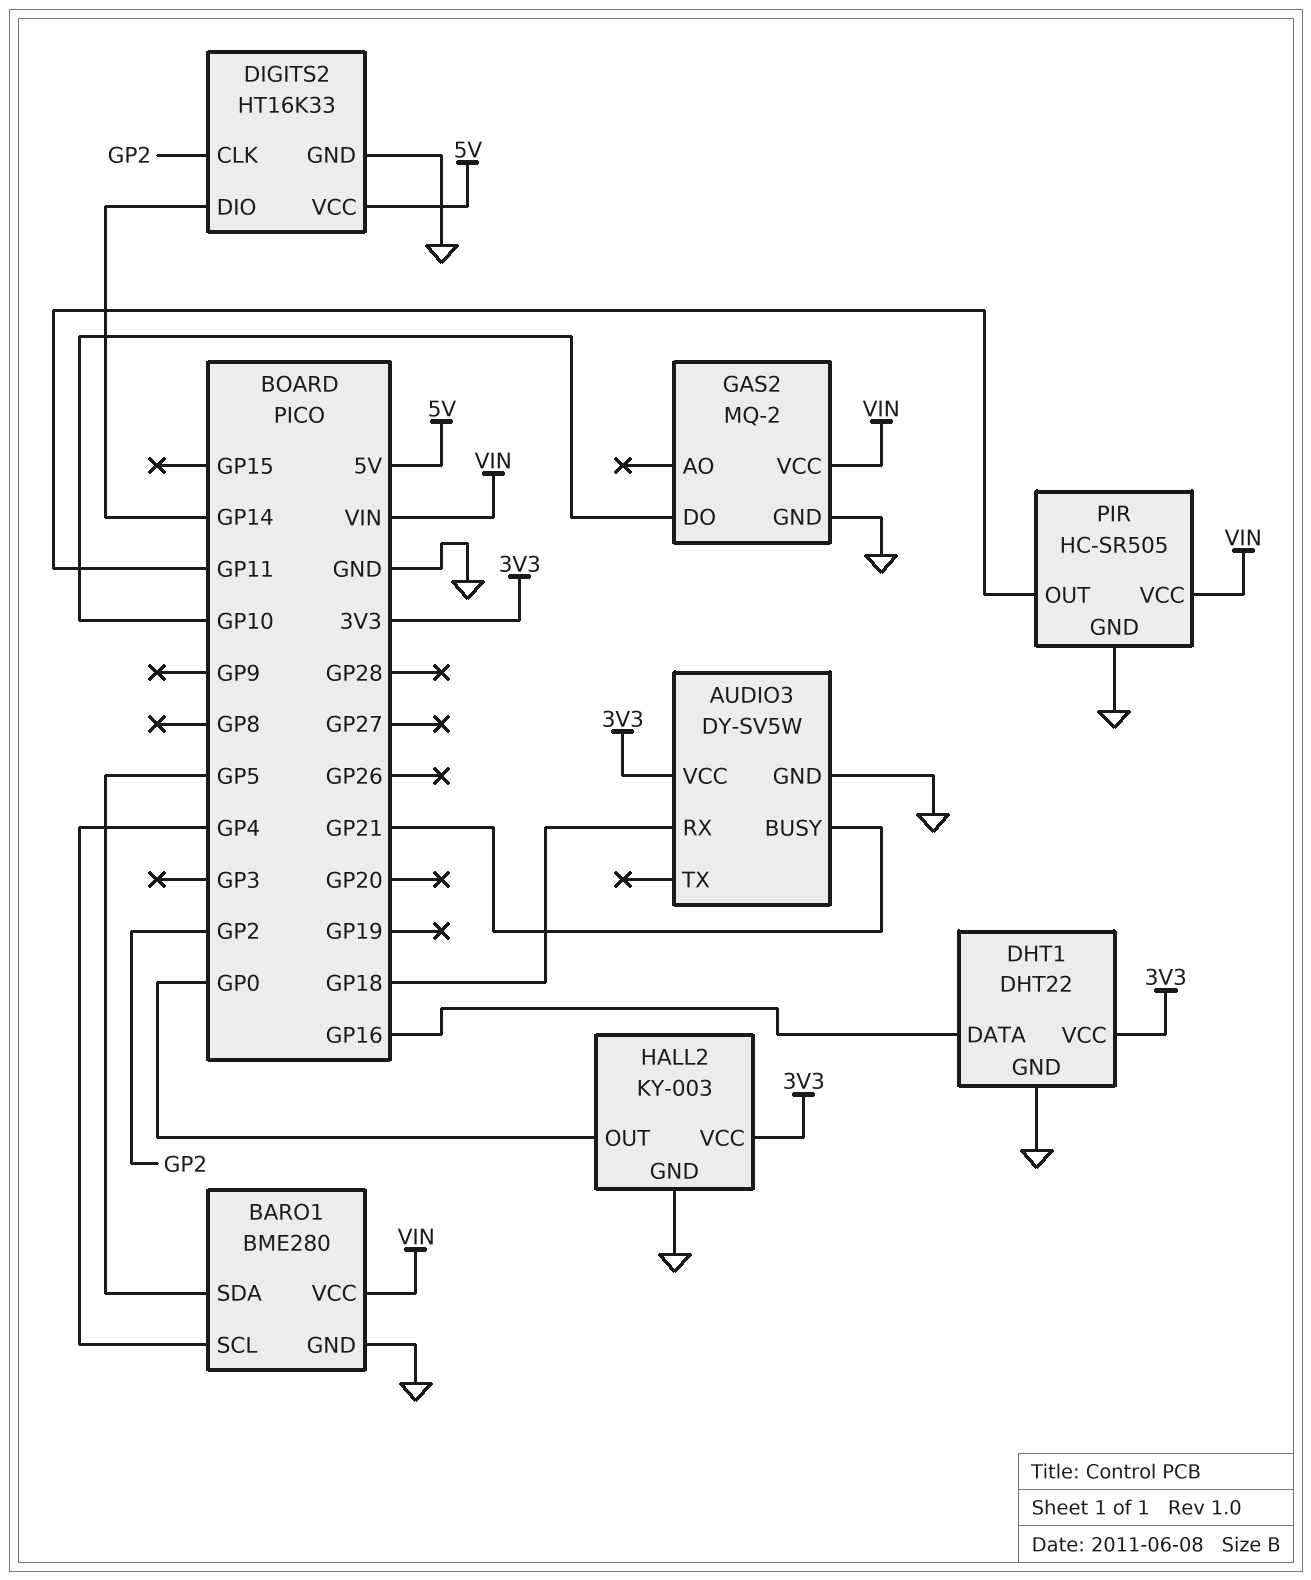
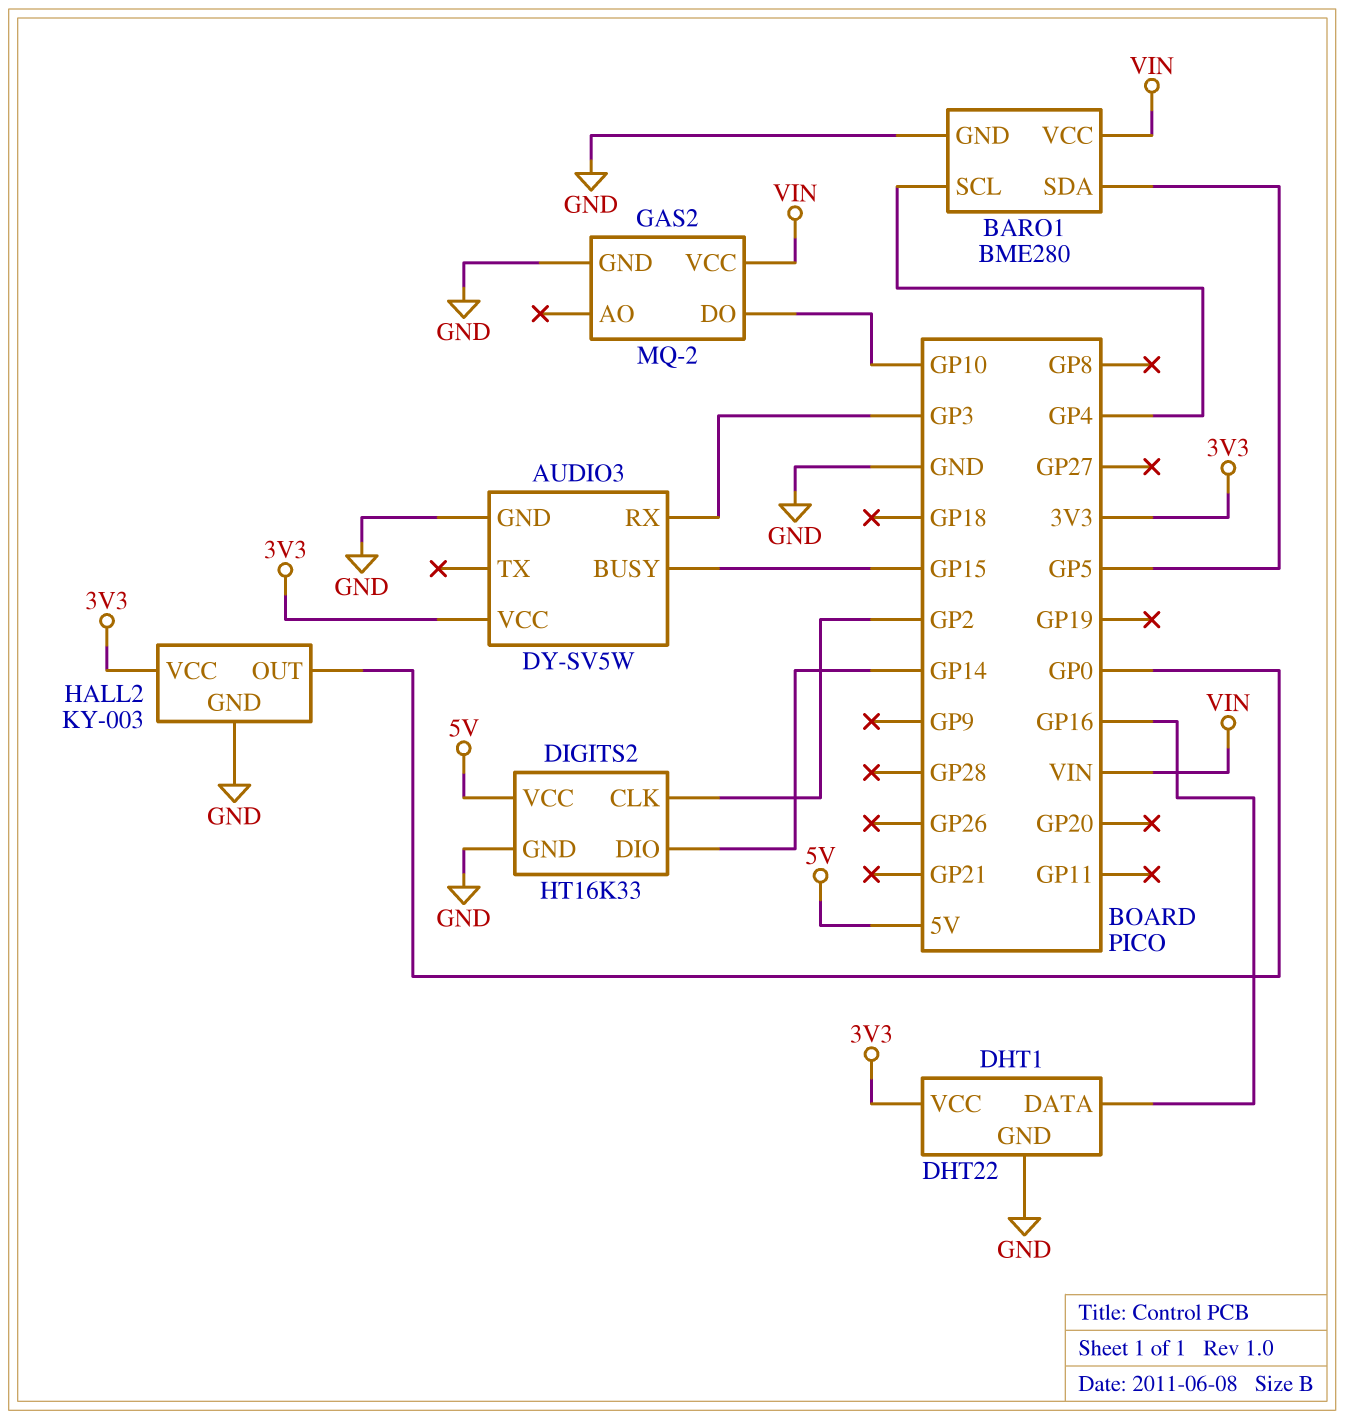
AUDIO3 pin BUSY: GP21 -> GP15
AUDIO3 pin RX: GP18 -> GP3
PIR: HC-SR505 -> none
PIR pin GND: GND -> none
PIR pin OUT: GP11 -> none
PIR pin VCC: VIN -> none

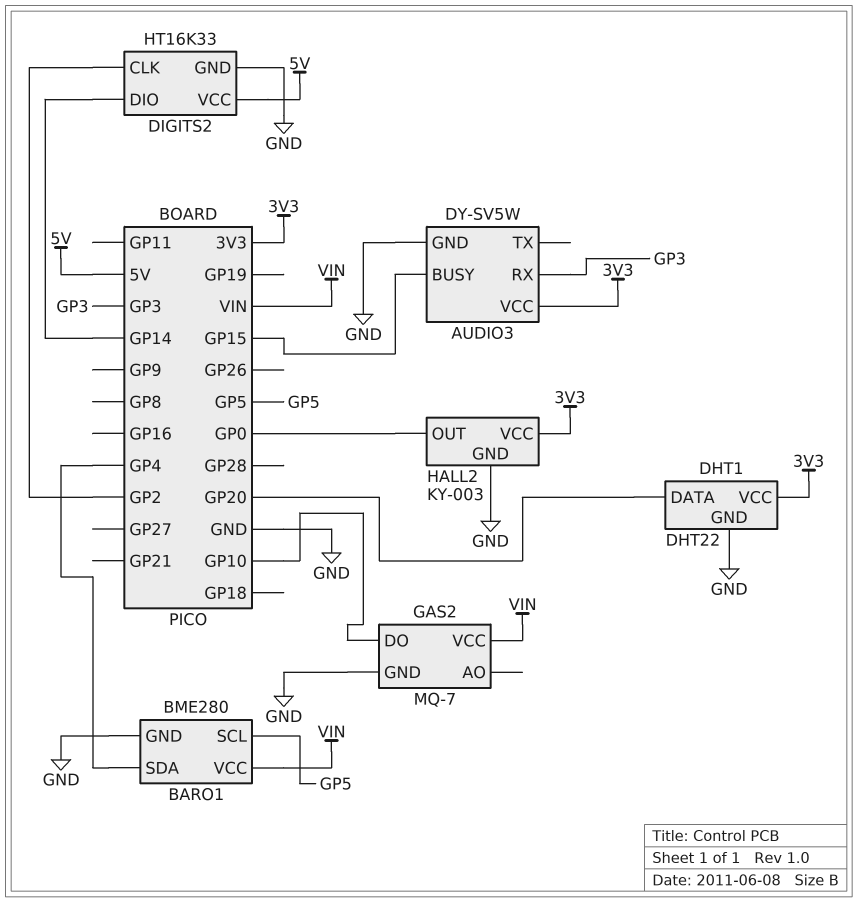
BARO1 pin SCL: GP4 -> GP5
BARO1 pin SDA: GP5 -> GP4
DHT1 pin DATA: GP16 -> GP20
GAS2: MQ-2 -> MQ-7

